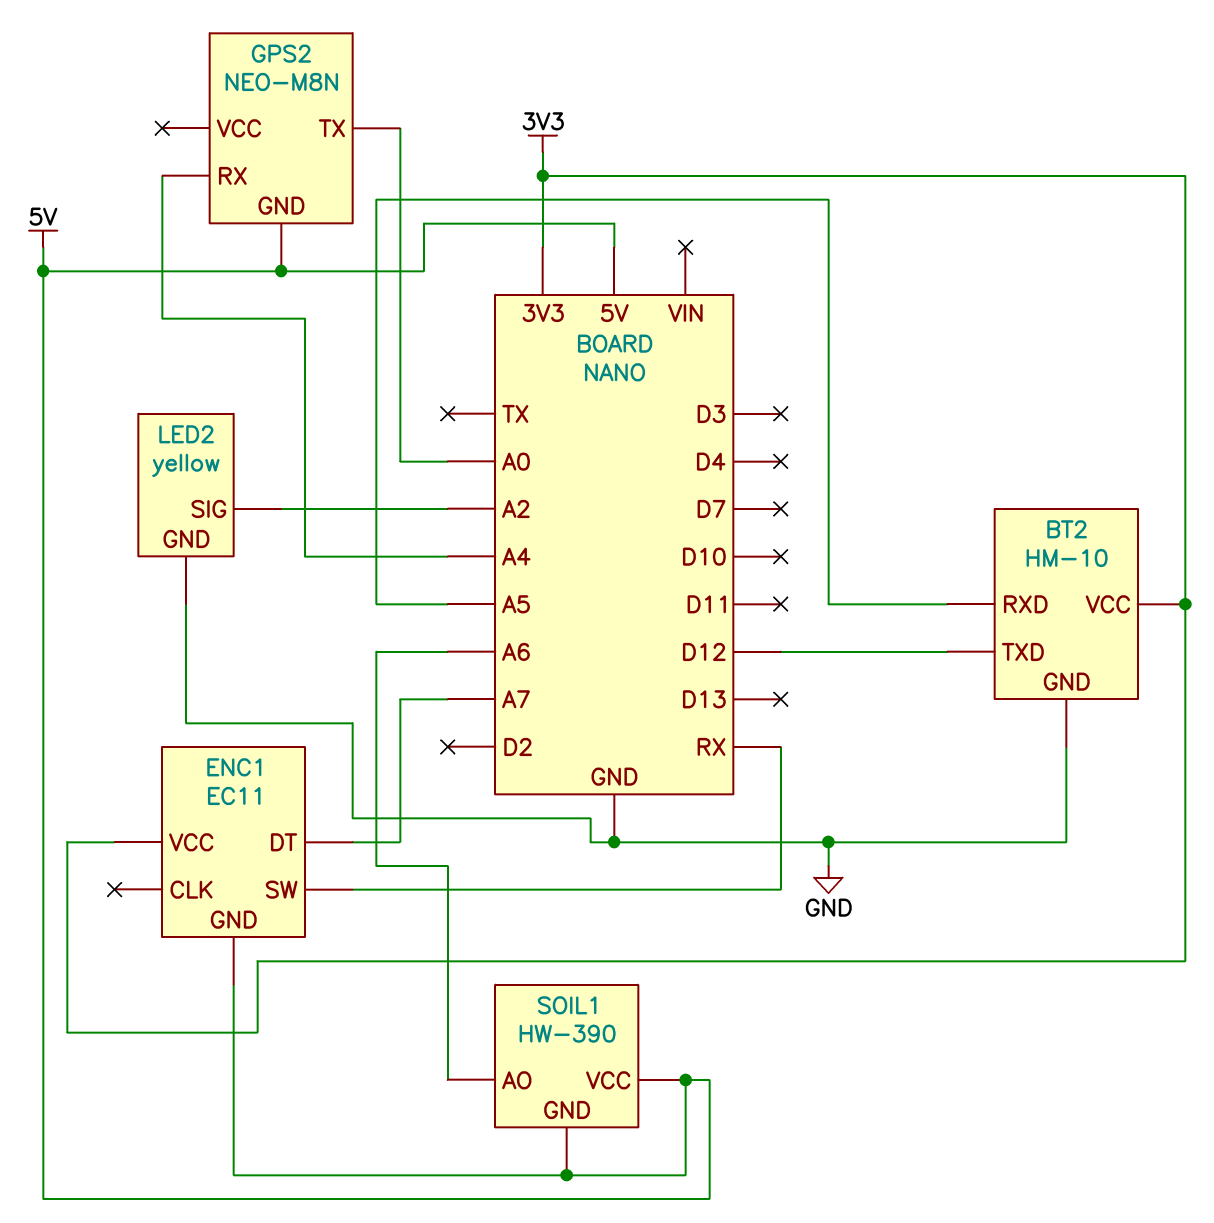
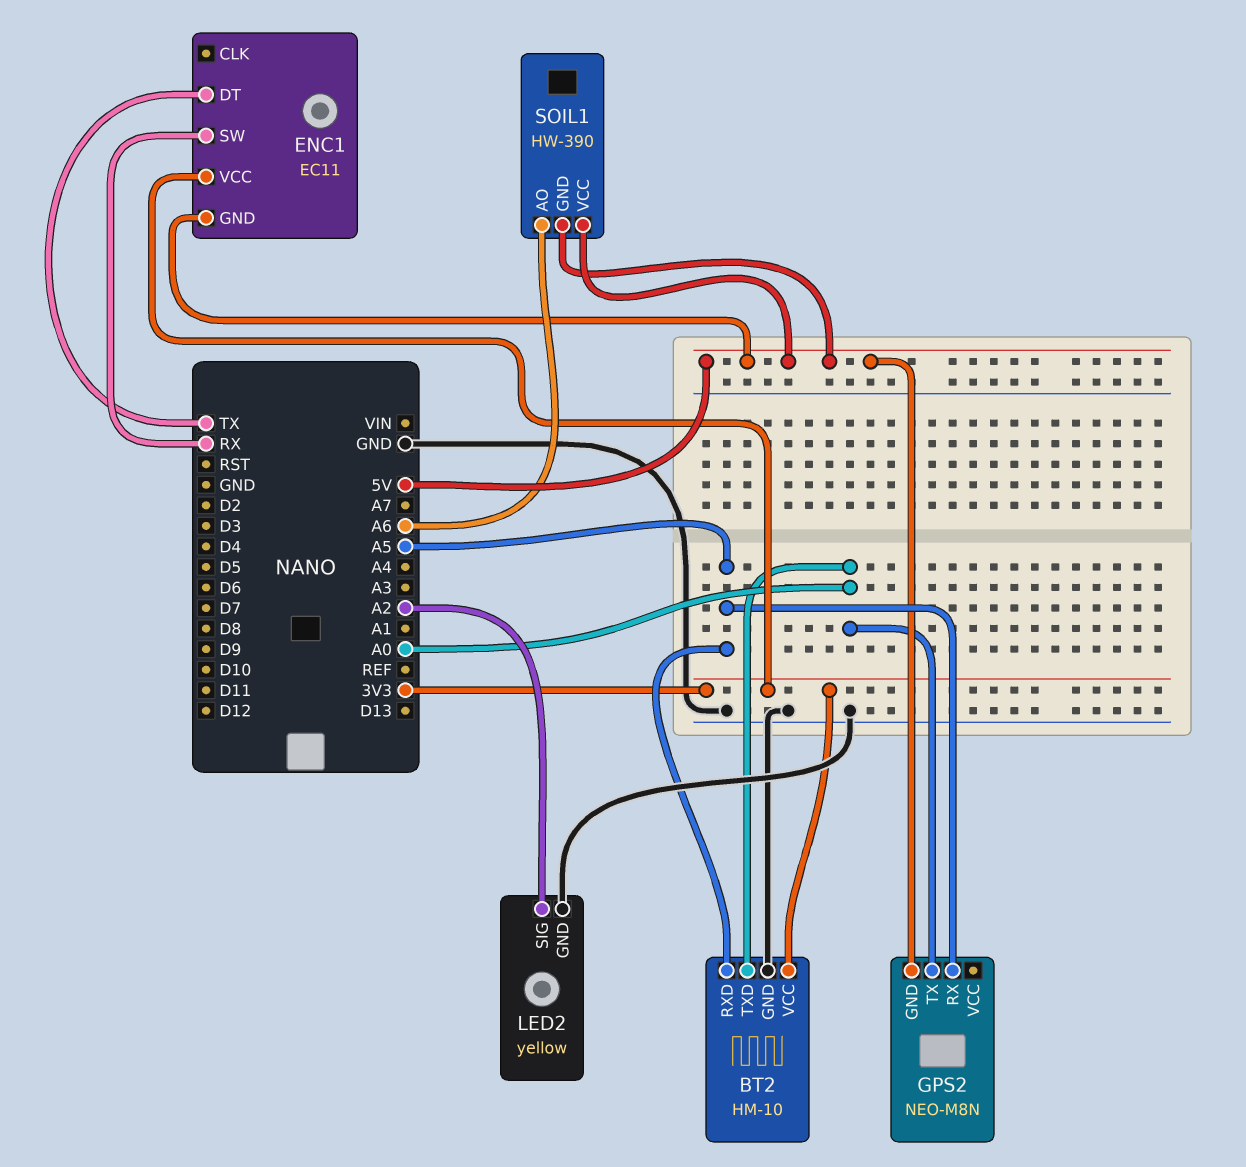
BT2 pin TXD: D12 -> A0
ENC1 pin DT: A7 -> TX
GPS2 pin RX: A4 -> A5

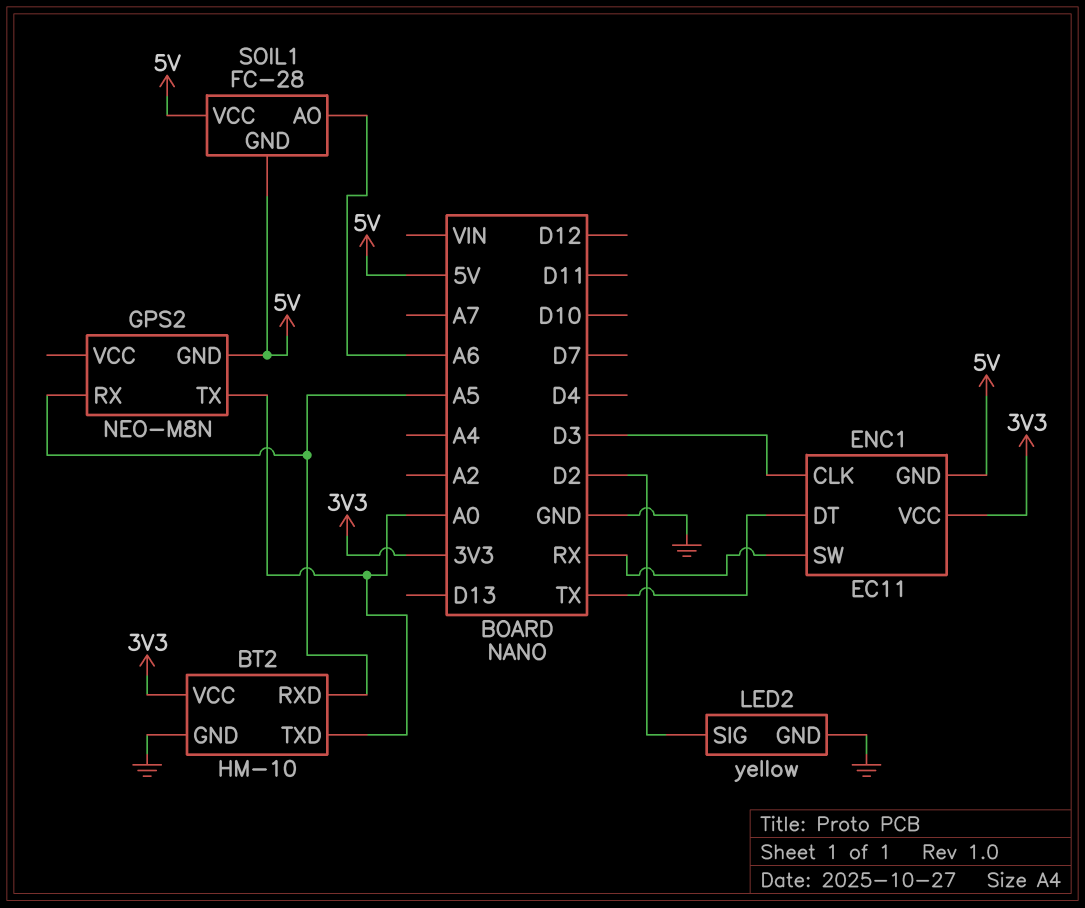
ENC1 pin CLK: none -> D3
LED2 pin SIG: A2 -> D2
SOIL1: HW-390 -> FC-28

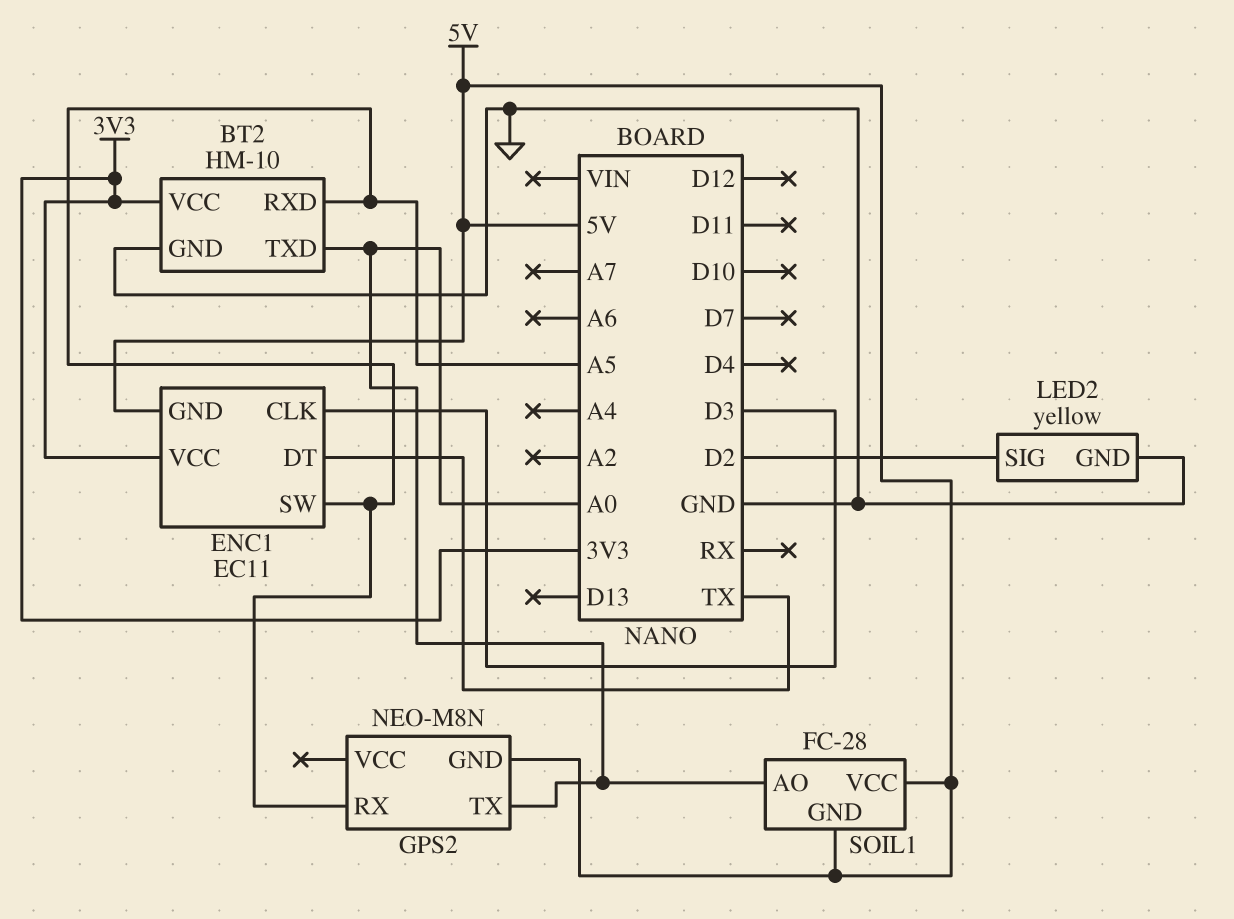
ENC1 pin SW: RX -> A5
SOIL1 pin AO: A6 -> A0

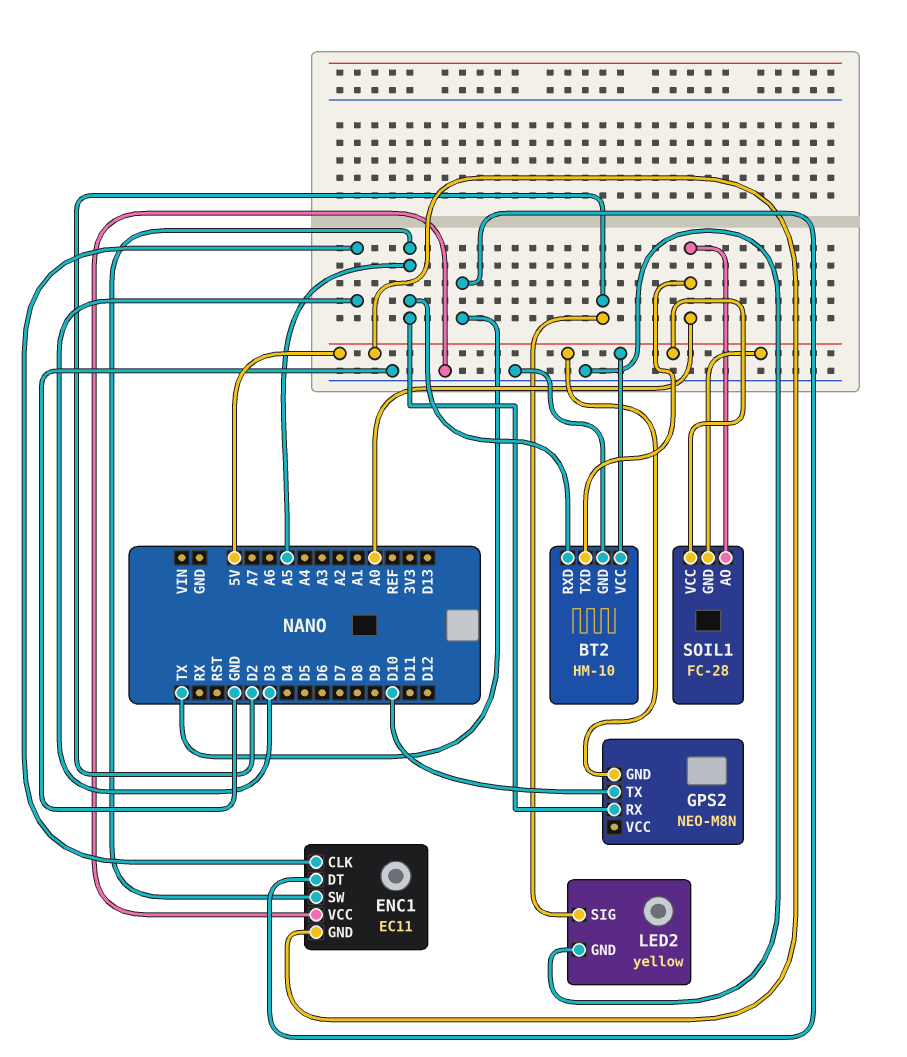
BT2 pin VCC: 3V3 -> 5V
ENC1 pin VCC: 3V3 -> GND
GPS2 pin TX: A0 -> D10

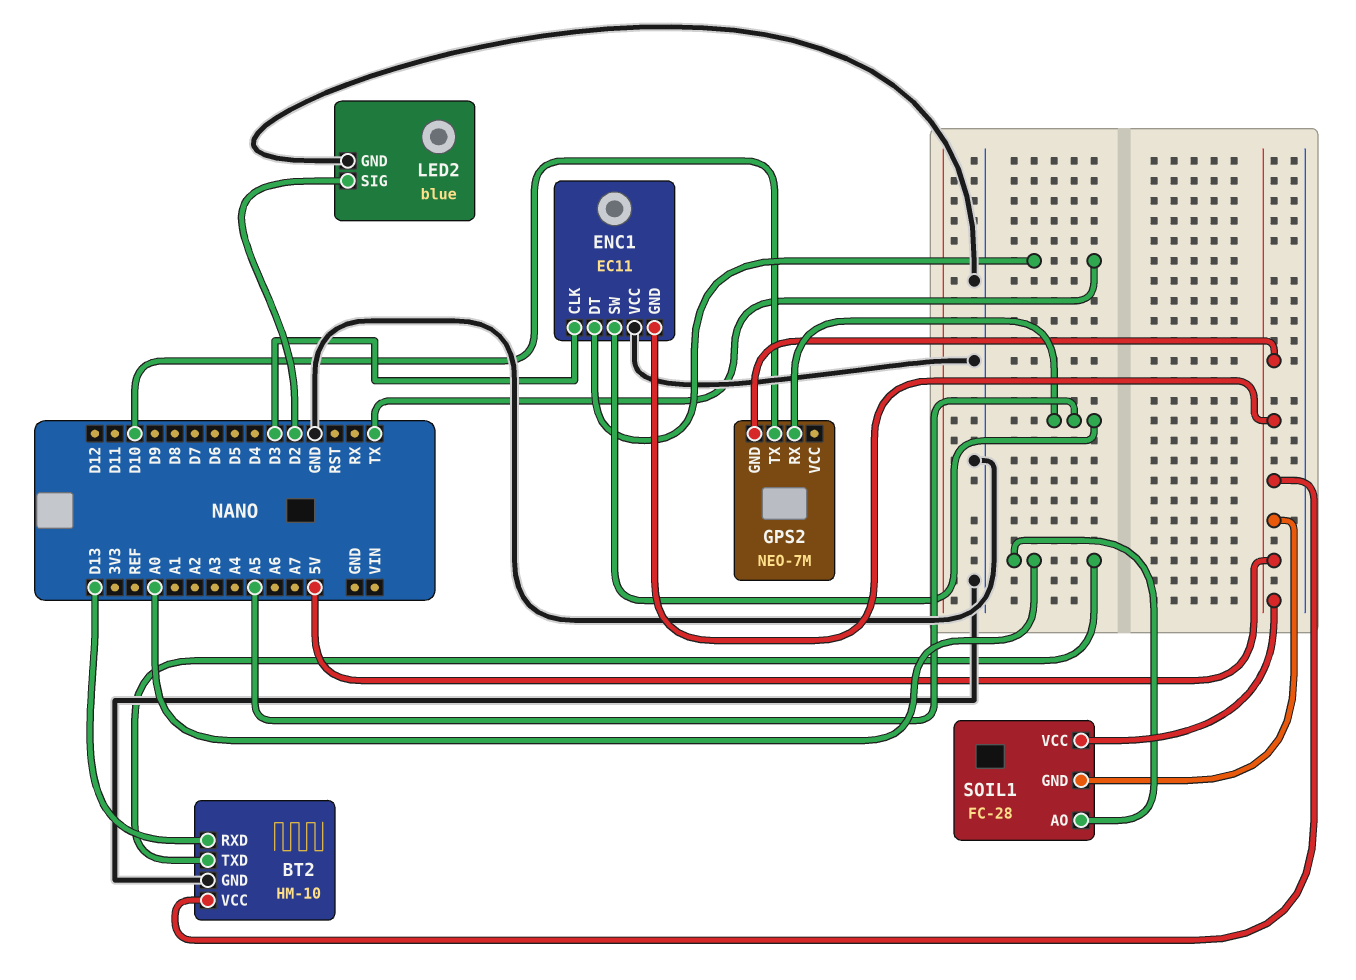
BT2 pin RXD: A5 -> D13
GPS2: NEO-M8N -> NEO-7M
LED2: yellow -> blue

